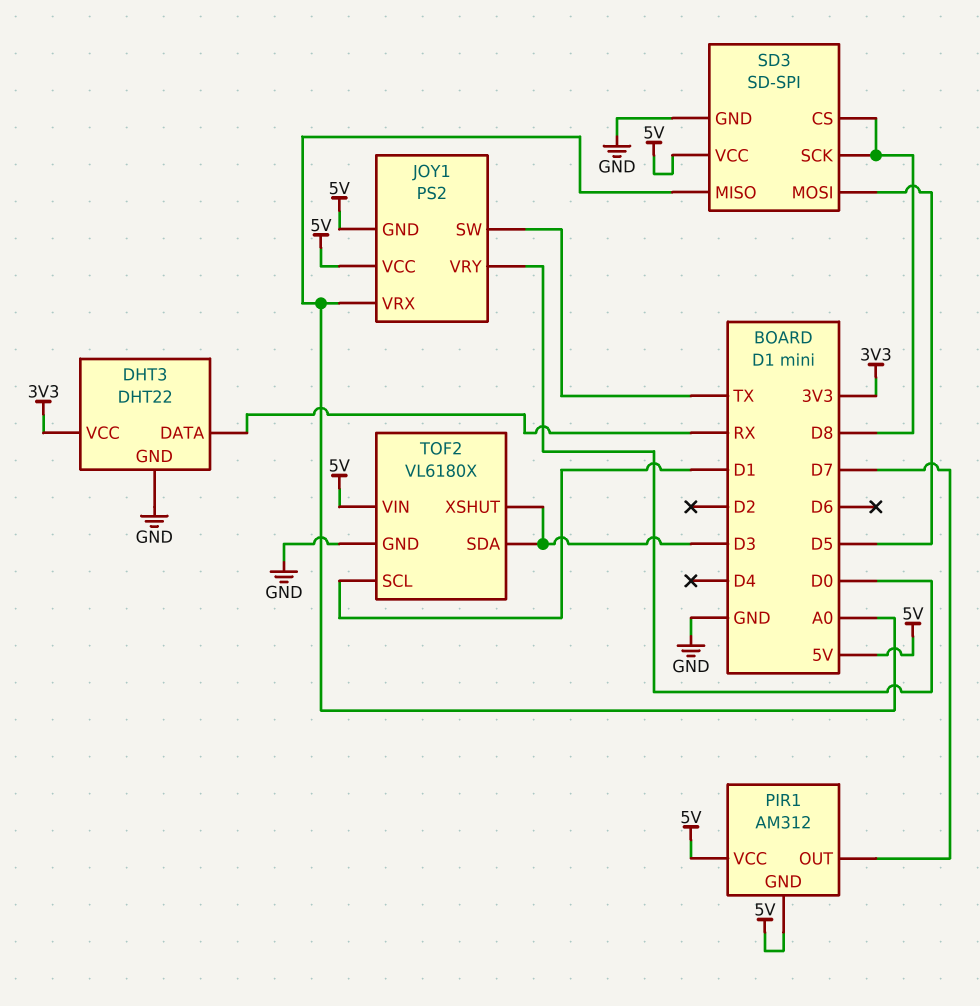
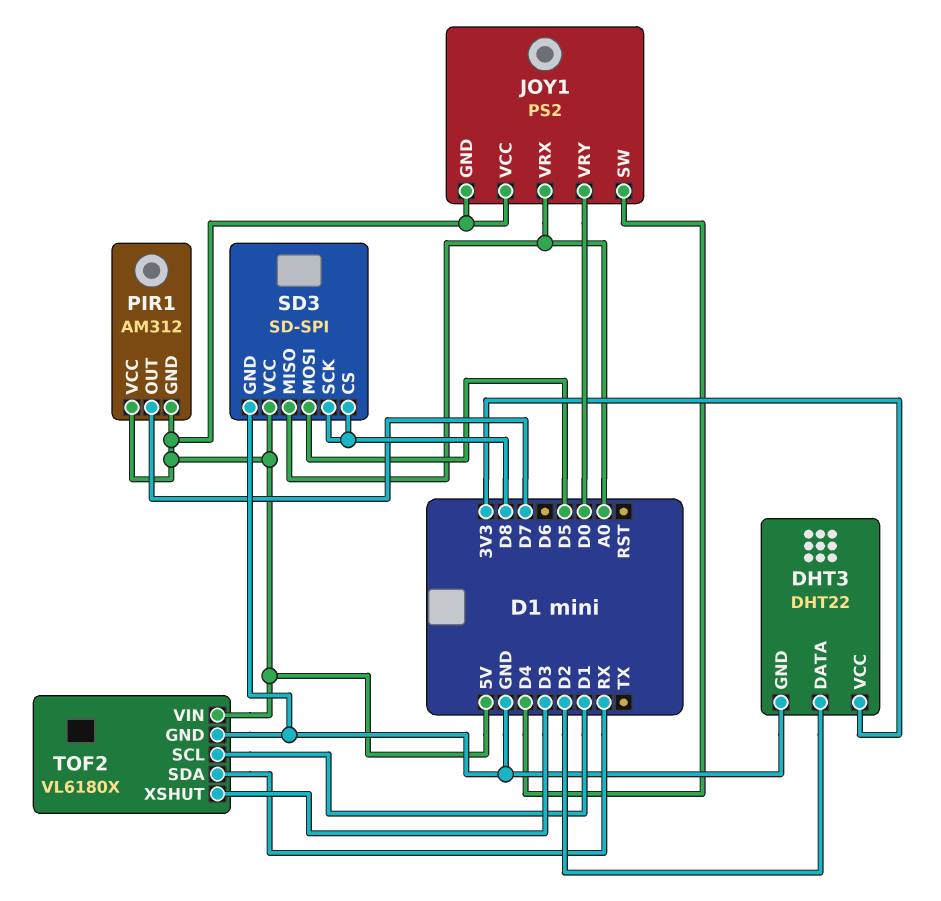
DHT3 pin DATA: RX -> D2
JOY1 pin SW: TX -> D4
TOF2 pin SDA: D3 -> RX

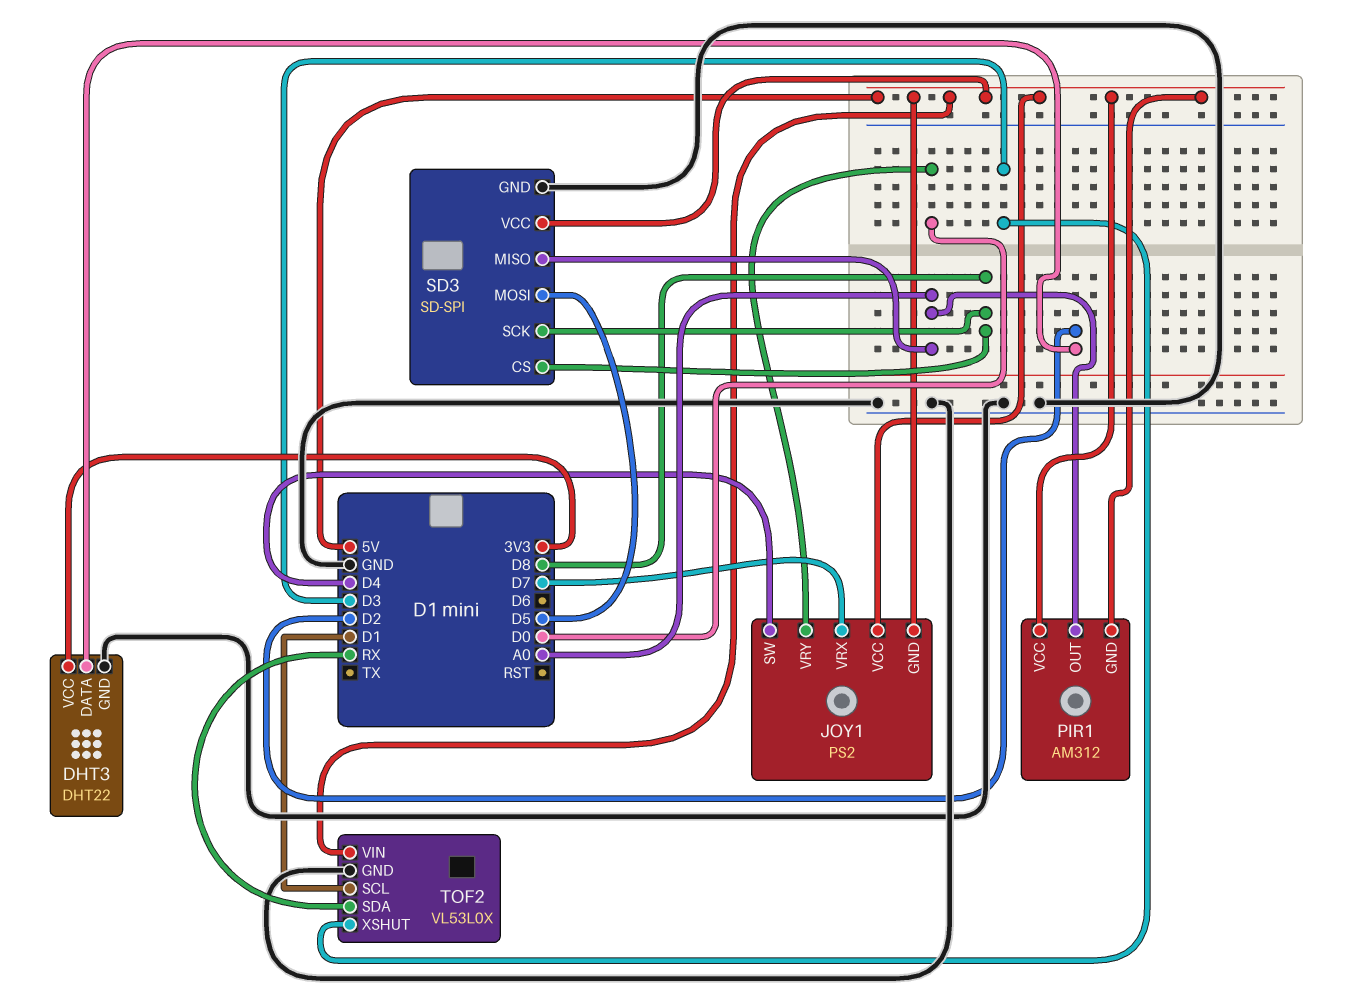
JOY1 pin VRX: A0 -> D7
PIR1 pin OUT: D7 -> A0
TOF2: VL6180X -> VL53L0X

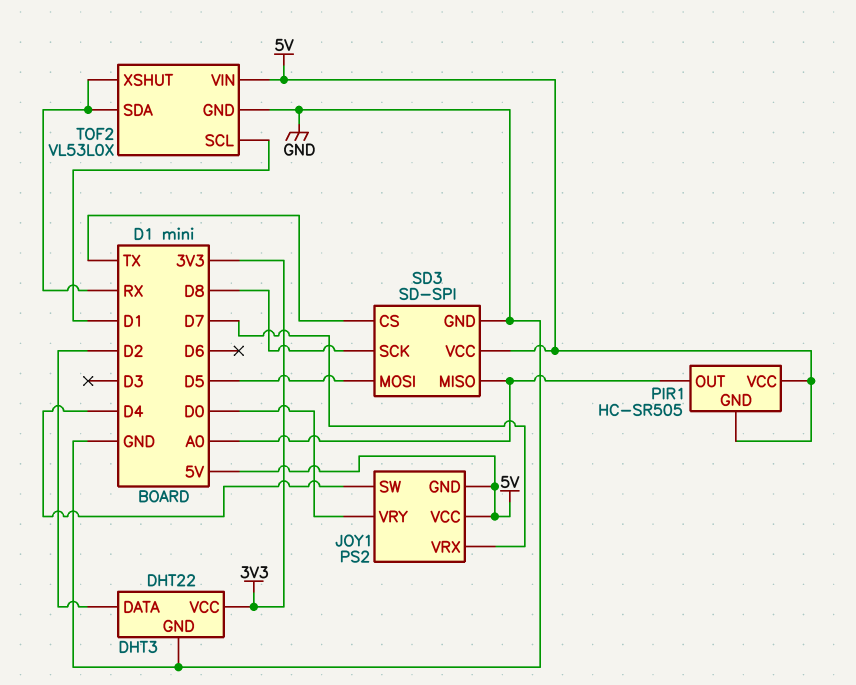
PIR1: AM312 -> HC-SR505
SD3 pin CS: D8 -> TX
TOF2 pin XSHUT: D3 -> RX

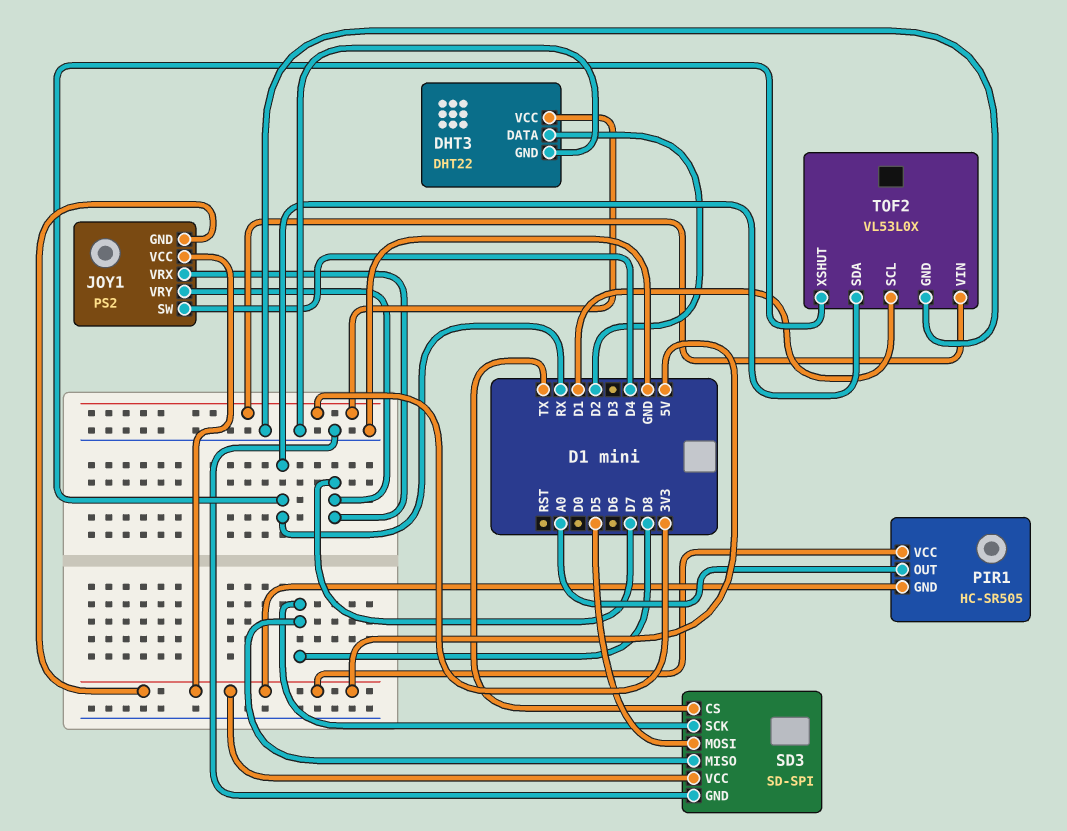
JOY1 pin VRY: D0 -> D7
SD3 pin MISO: A0 -> D8
TOF2 pin VIN: 5V -> 3V3

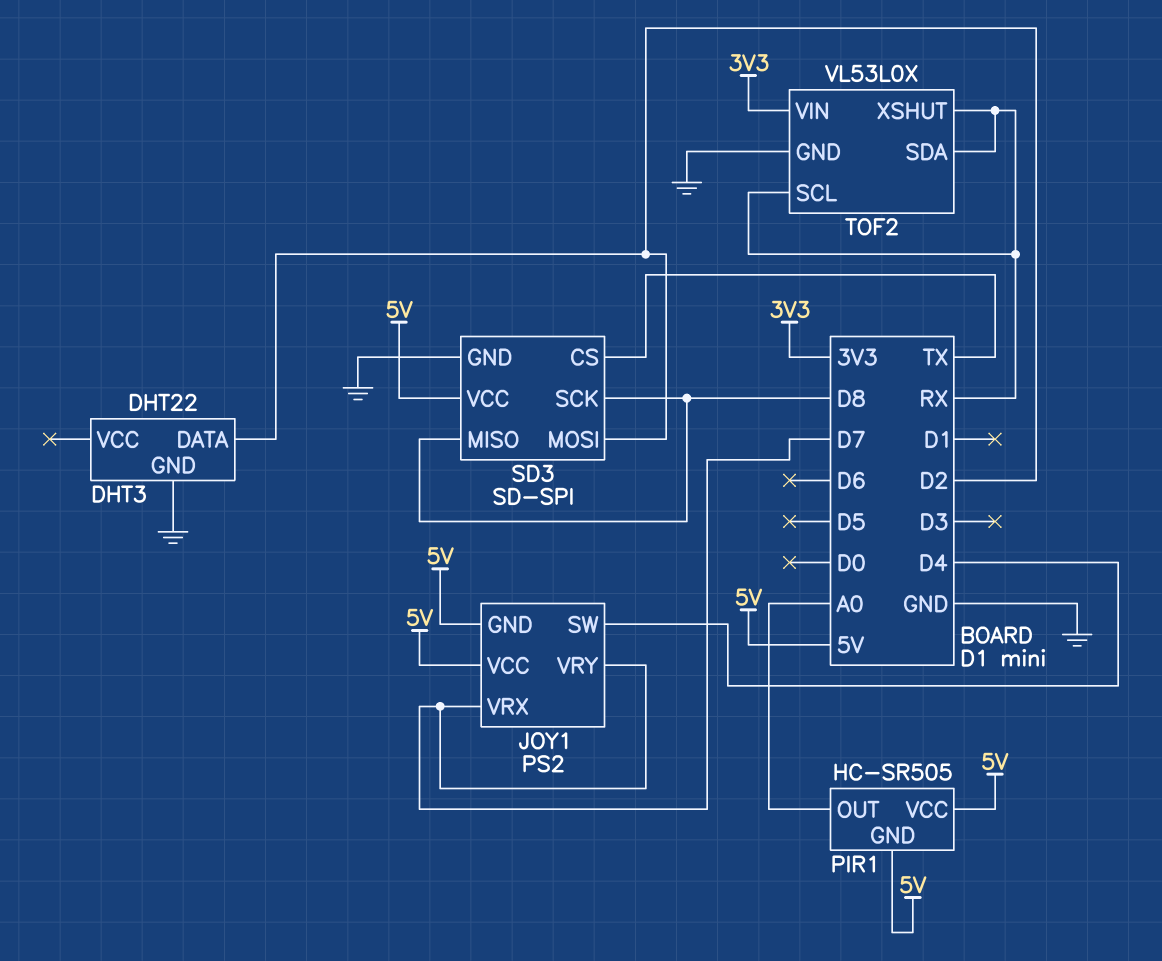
DHT3 pin VCC: 3V3 -> none
SD3 pin MOSI: D5 -> D2
TOF2 pin SCL: D1 -> RX

